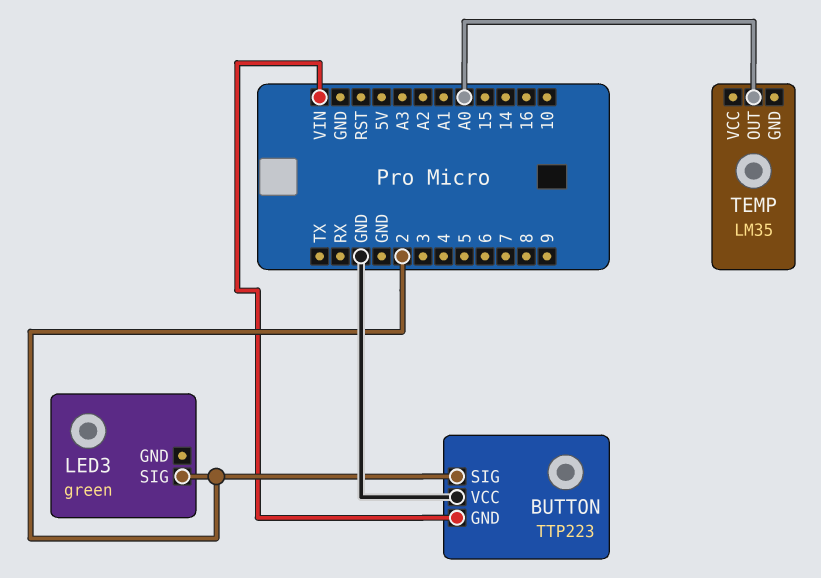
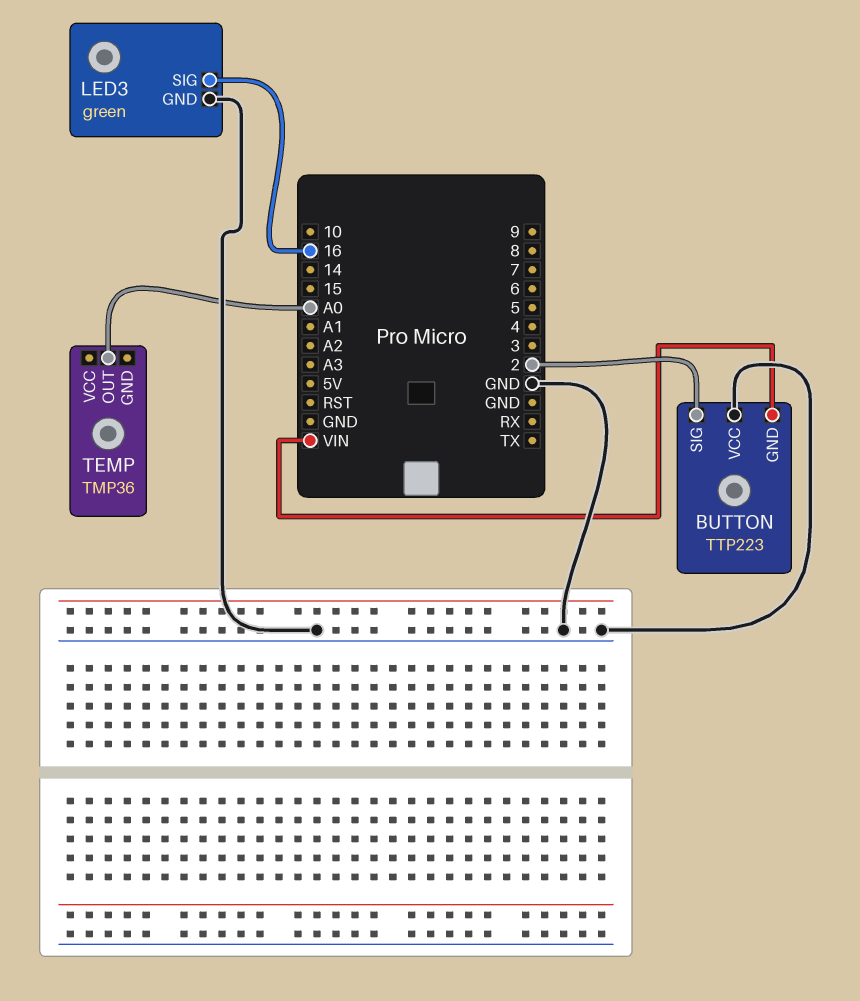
LED3 pin GND: none -> GND
LED3 pin SIG: 2 -> 16
TEMP: LM35 -> TMP36

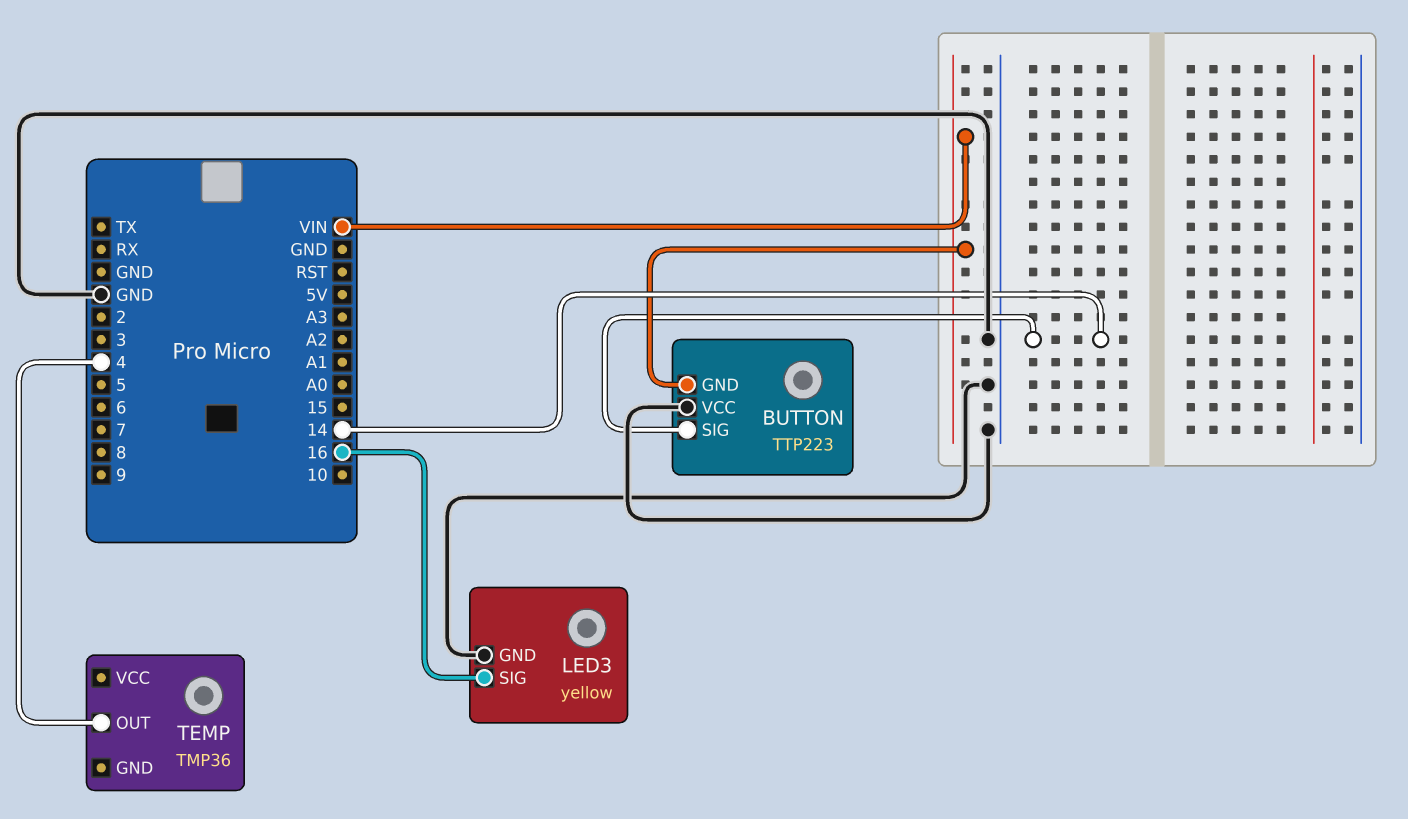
BUTTON pin SIG: 2 -> 14
LED3: green -> yellow
TEMP pin OUT: A0 -> 4

